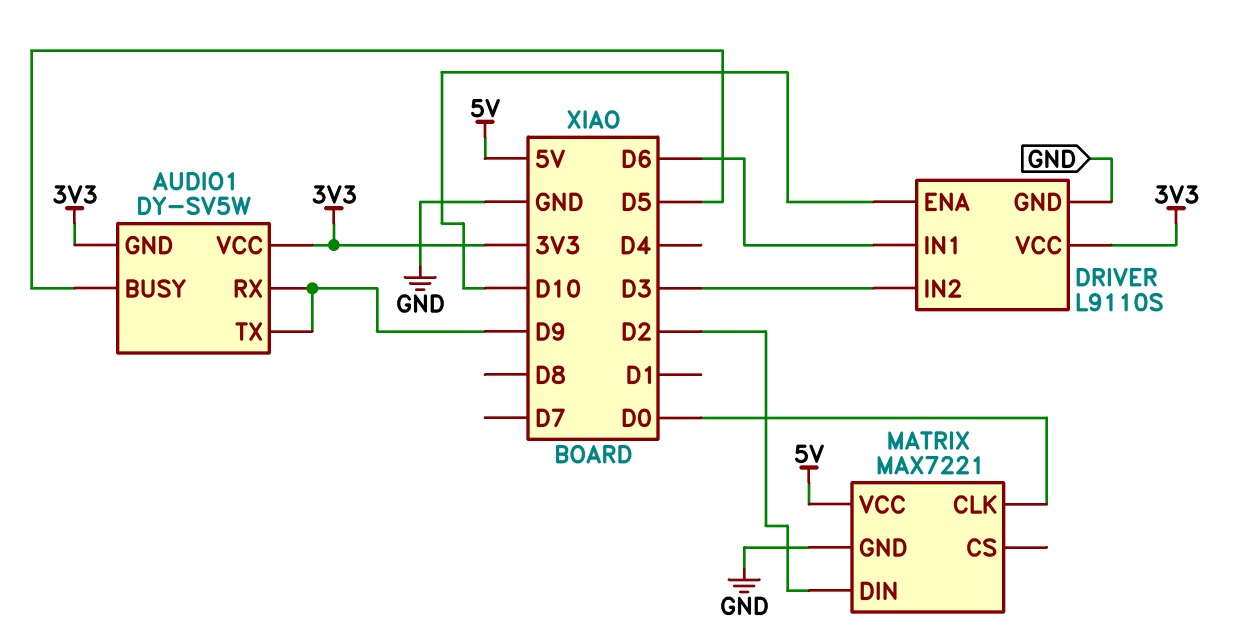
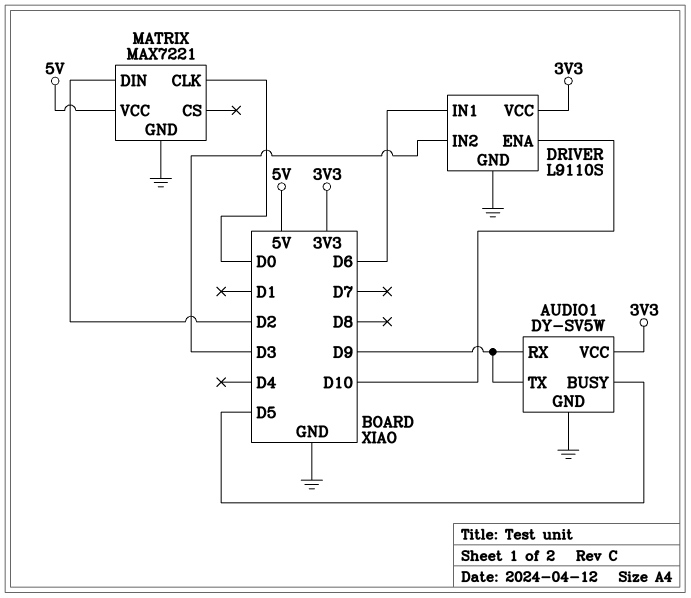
AUDIO1 pin GND: 3V3 -> GND

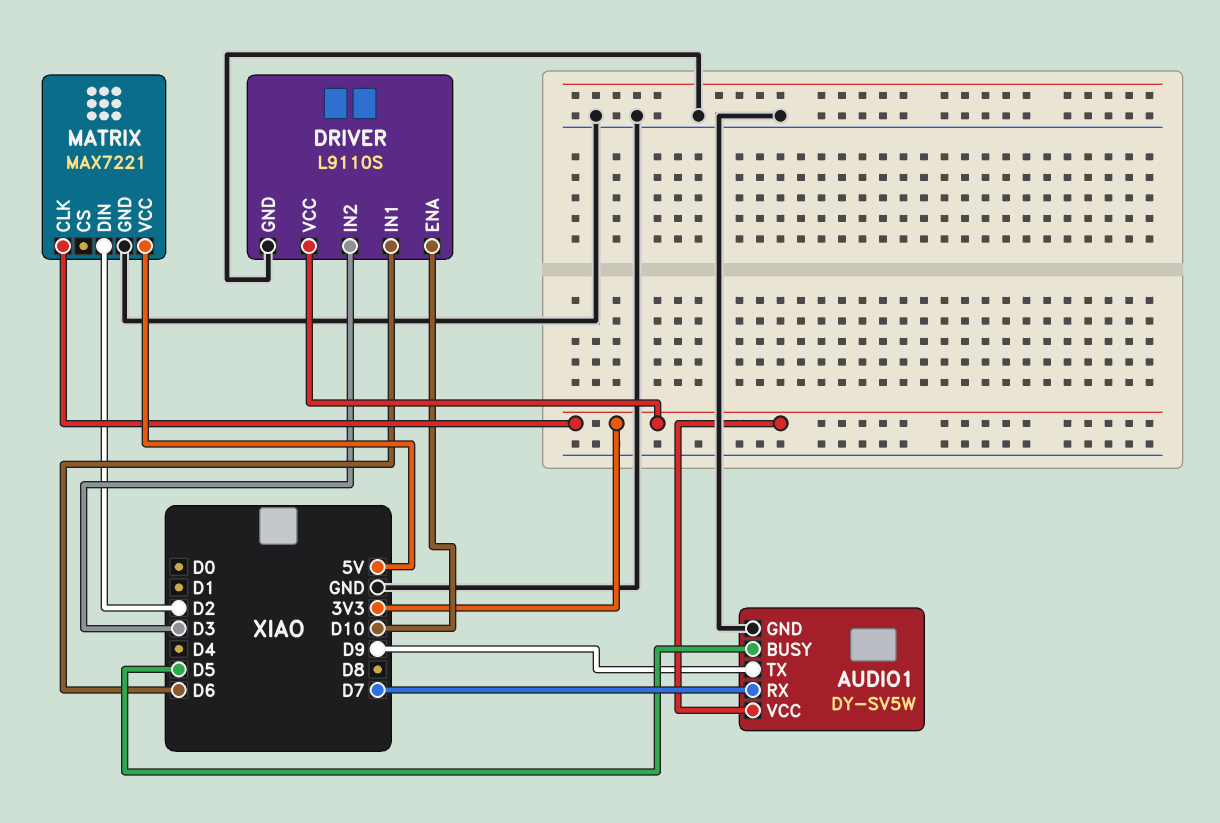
AUDIO1 pin RX: D9 -> D7
MATRIX pin CLK: D0 -> 3V3

